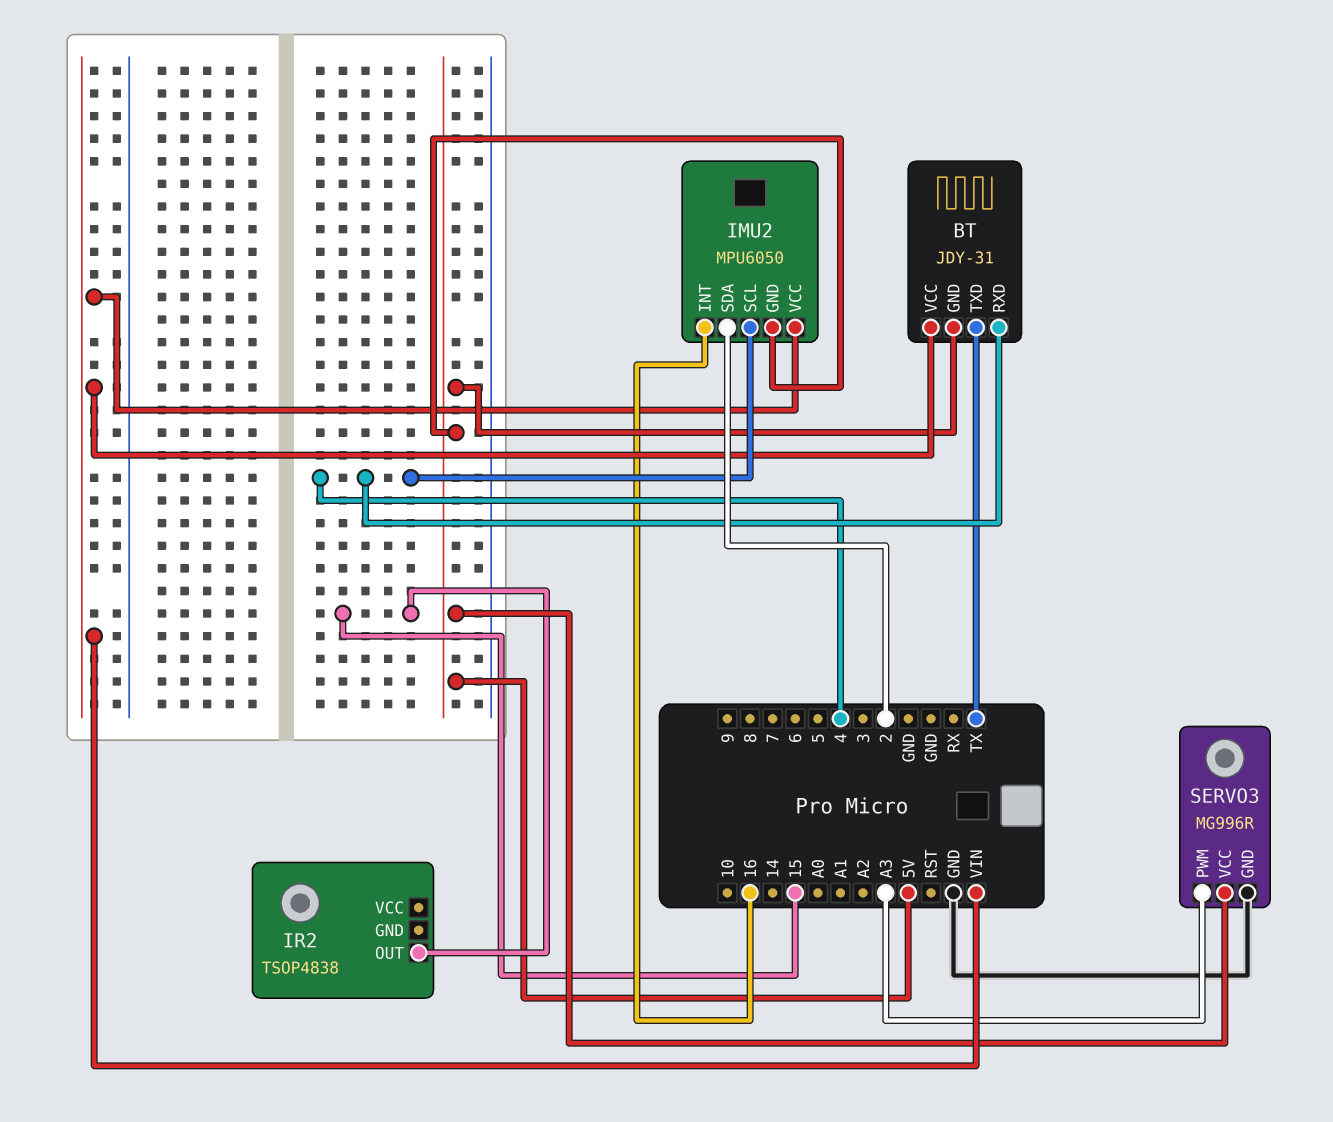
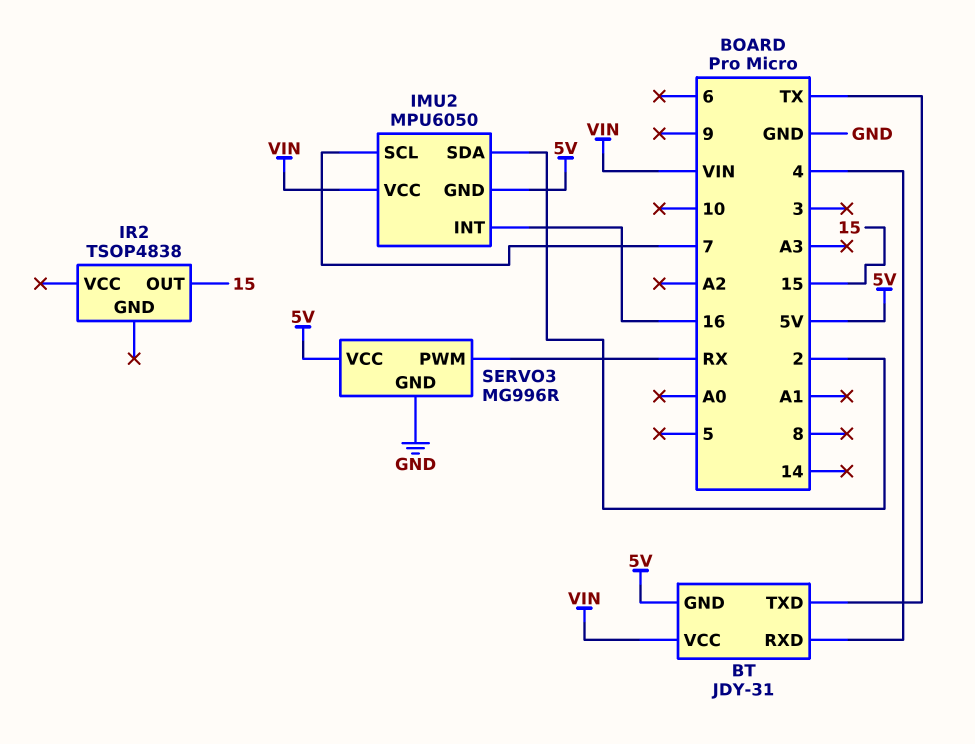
IMU2 pin SCL: 4 -> 7
SERVO3 pin PWM: A3 -> RX

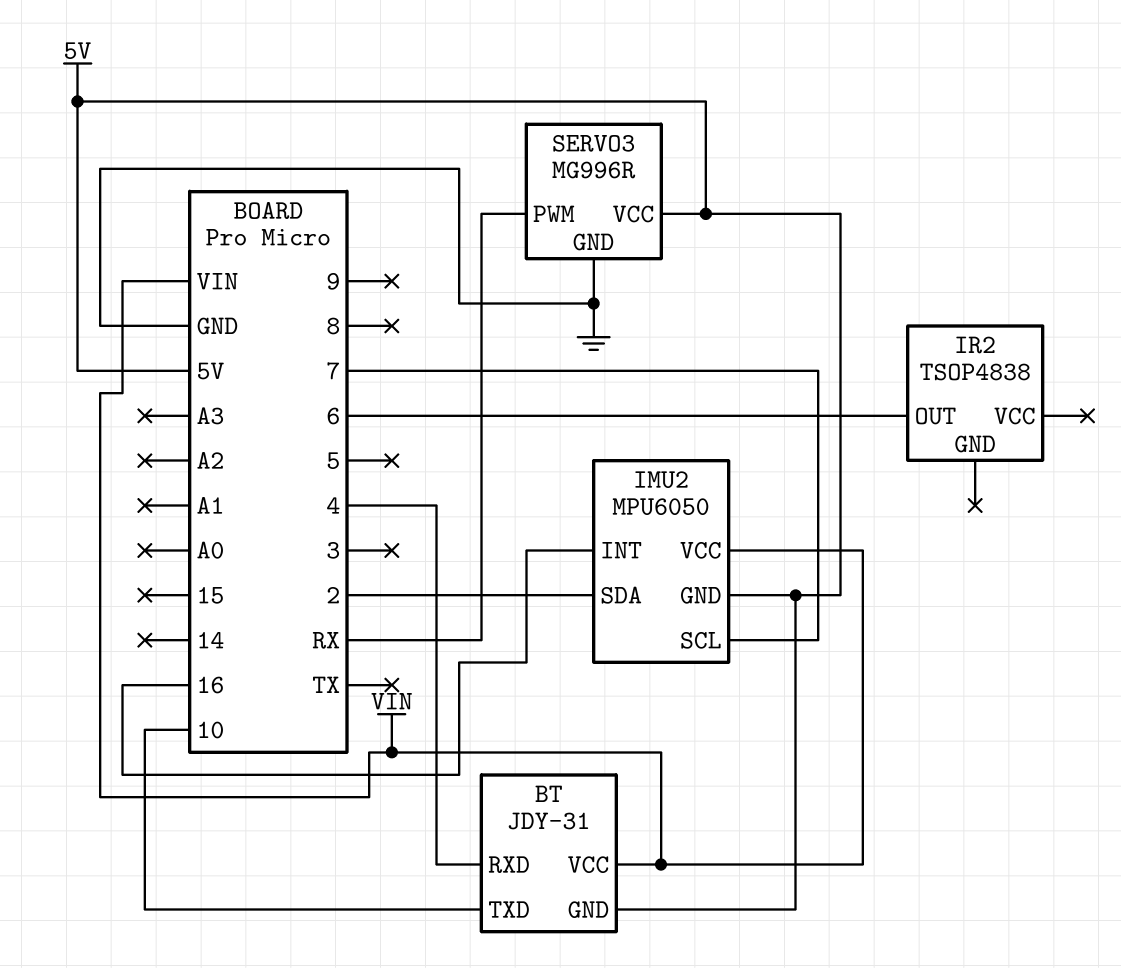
BT pin TXD: TX -> 10
IR2 pin OUT: 15 -> 6

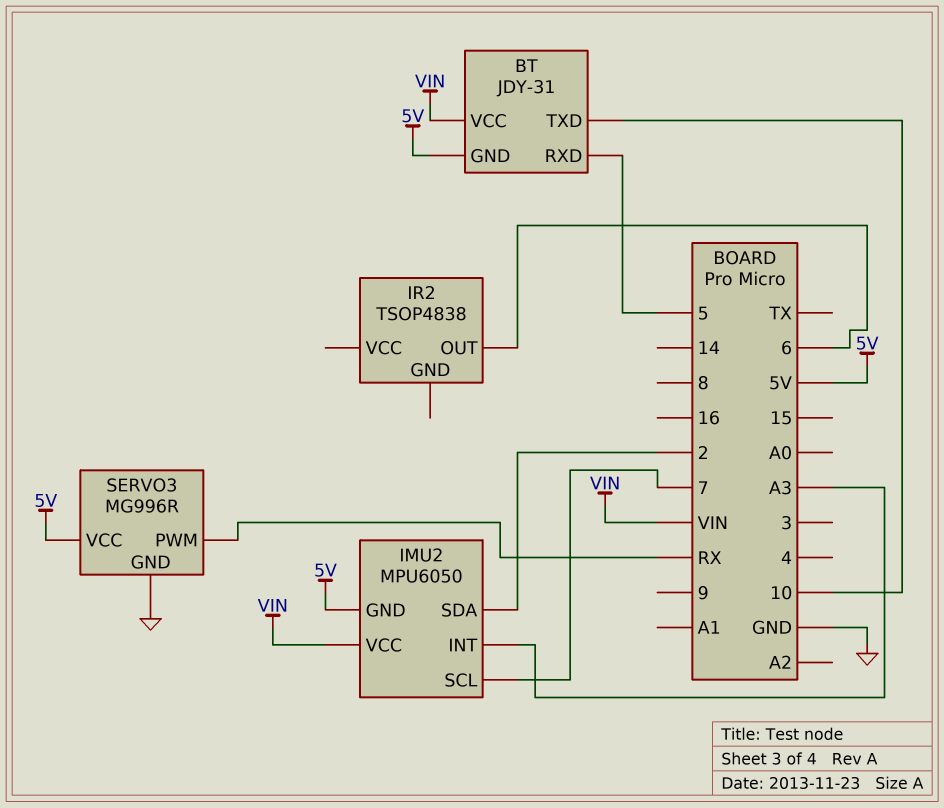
BT pin RXD: 4 -> 5
IMU2 pin INT: 16 -> A3

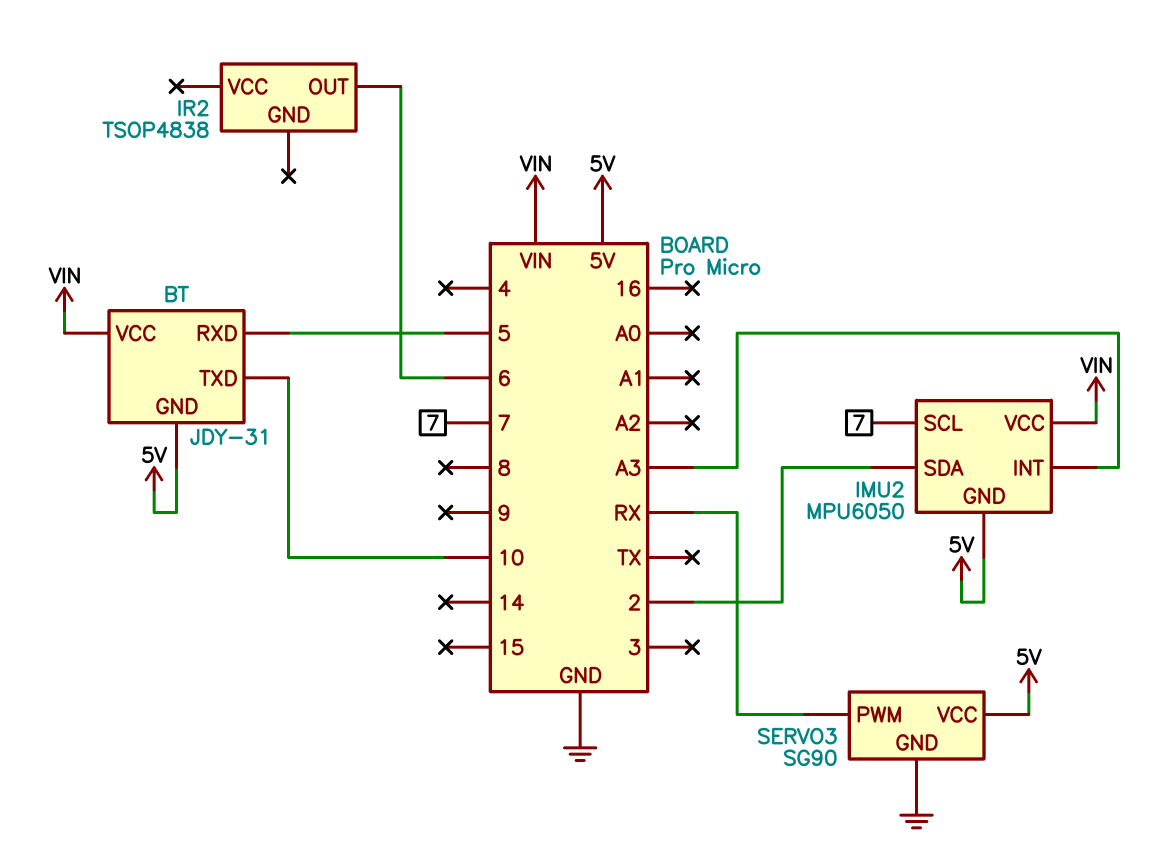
SERVO3: MG996R -> SG90

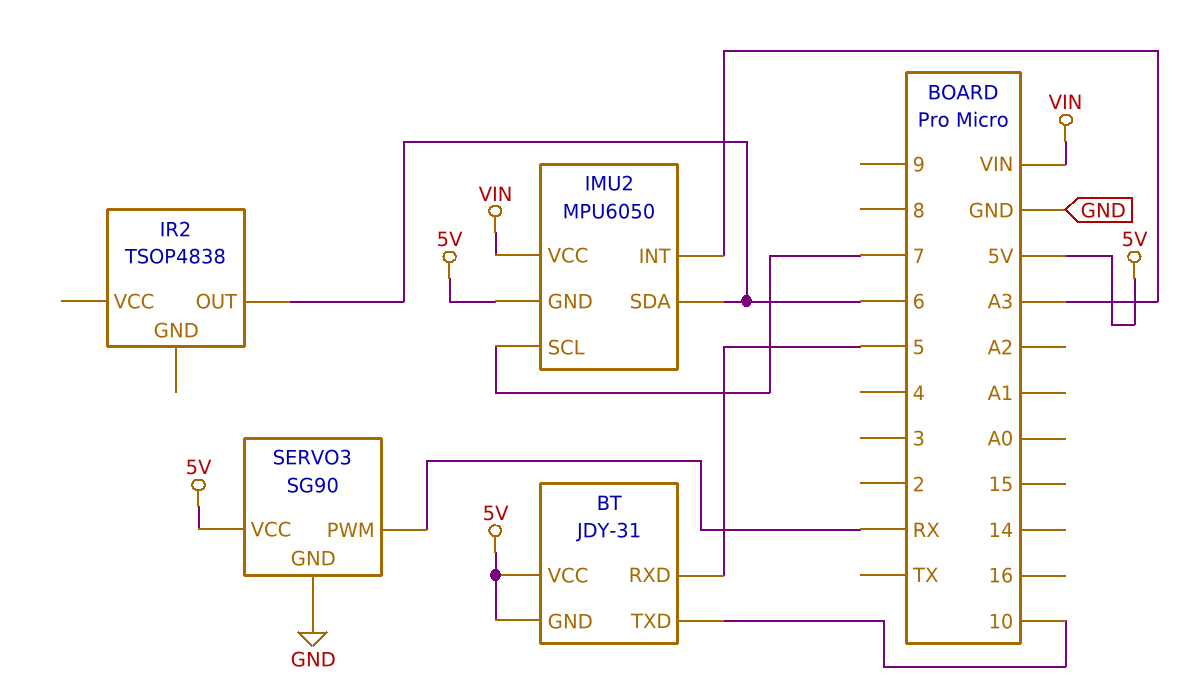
BT pin VCC: VIN -> 5V
IMU2 pin SDA: 2 -> 6

